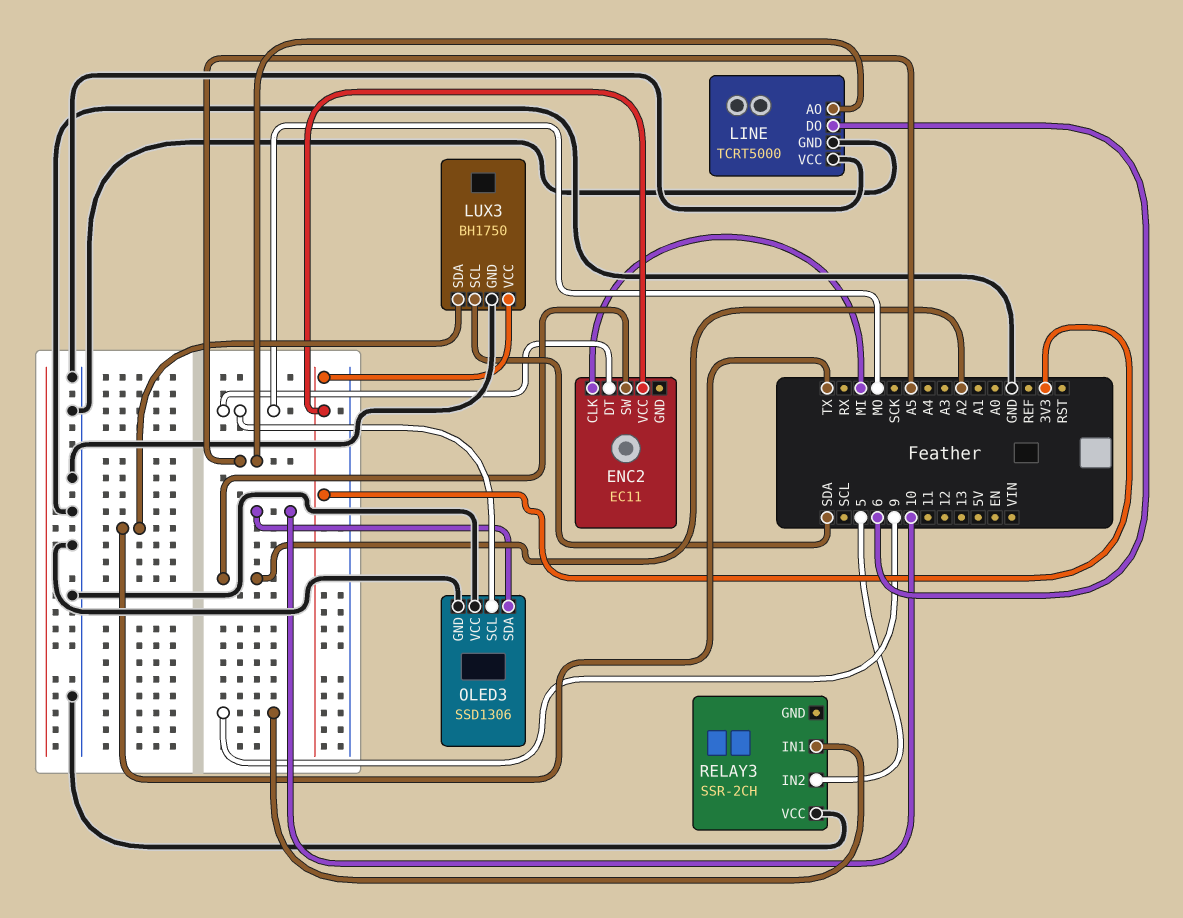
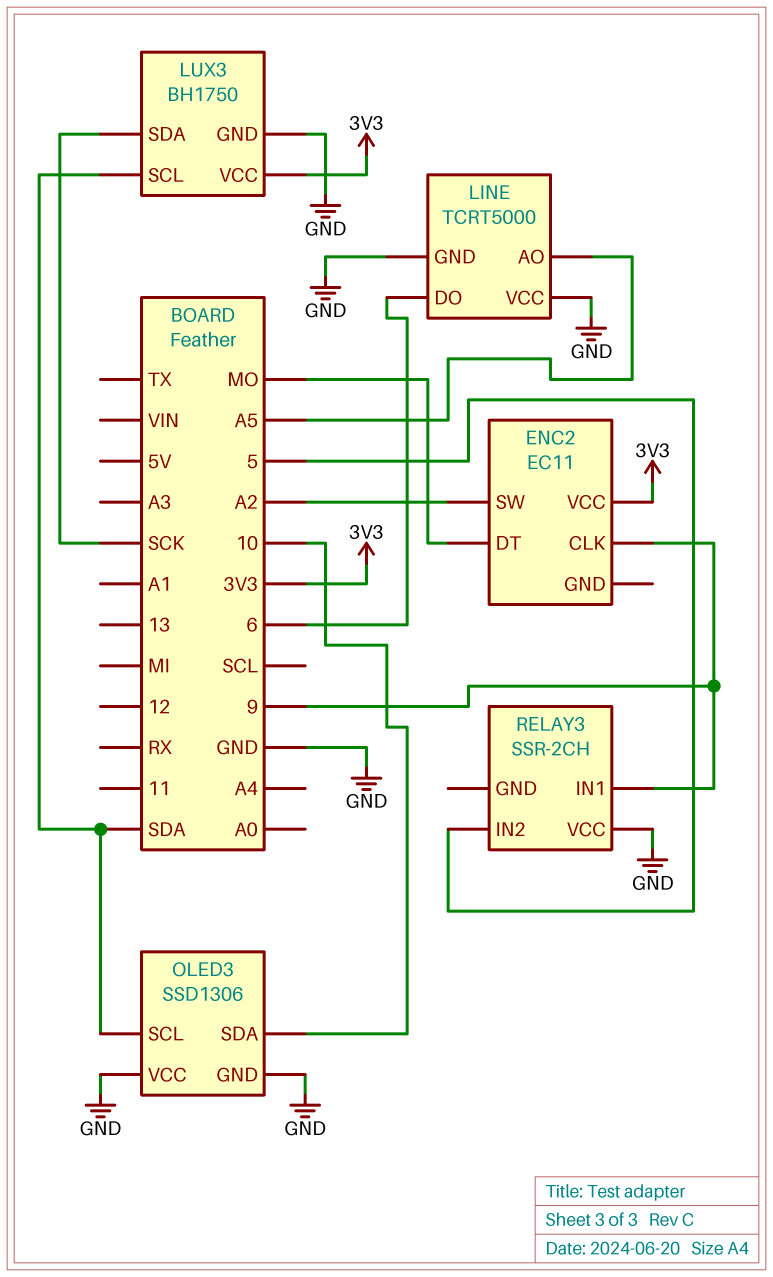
ENC2 pin CLK: MI -> 9
LUX3 pin SDA: TX -> SCK
OLED3 pin SCL: MO -> SDA

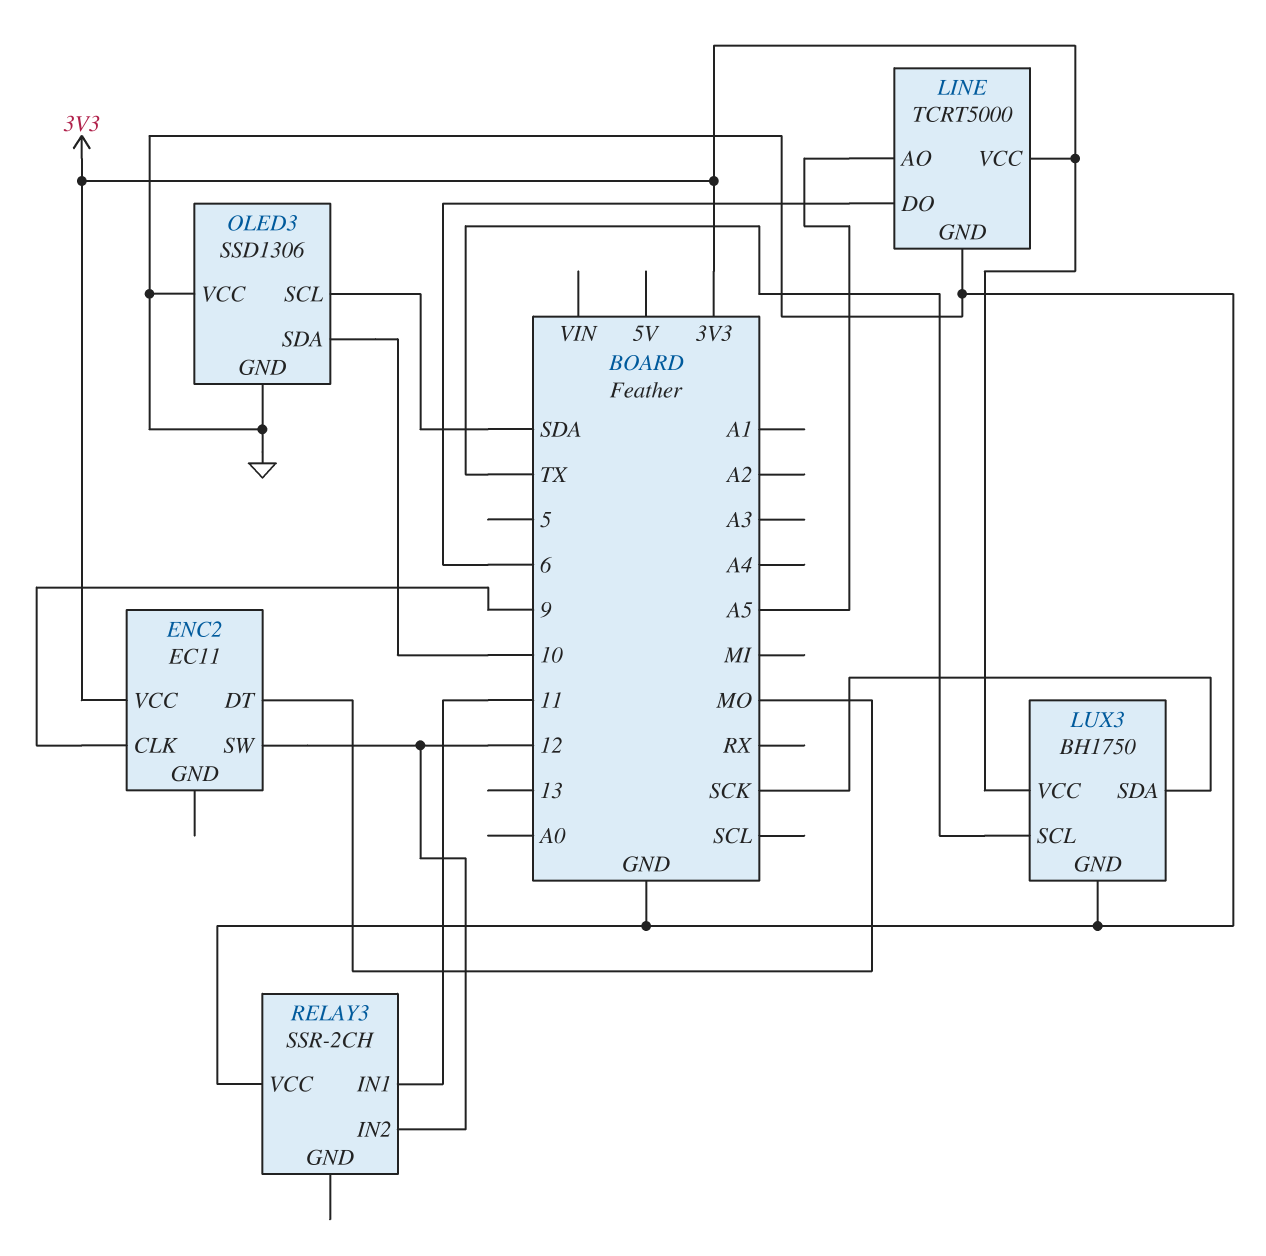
ENC2 pin SW: A2 -> 12
LINE pin VCC: GND -> 3V3
LUX3 pin SCL: SDA -> TX
RELAY3 pin IN1: 9 -> 11
RELAY3 pin IN2: 5 -> 12

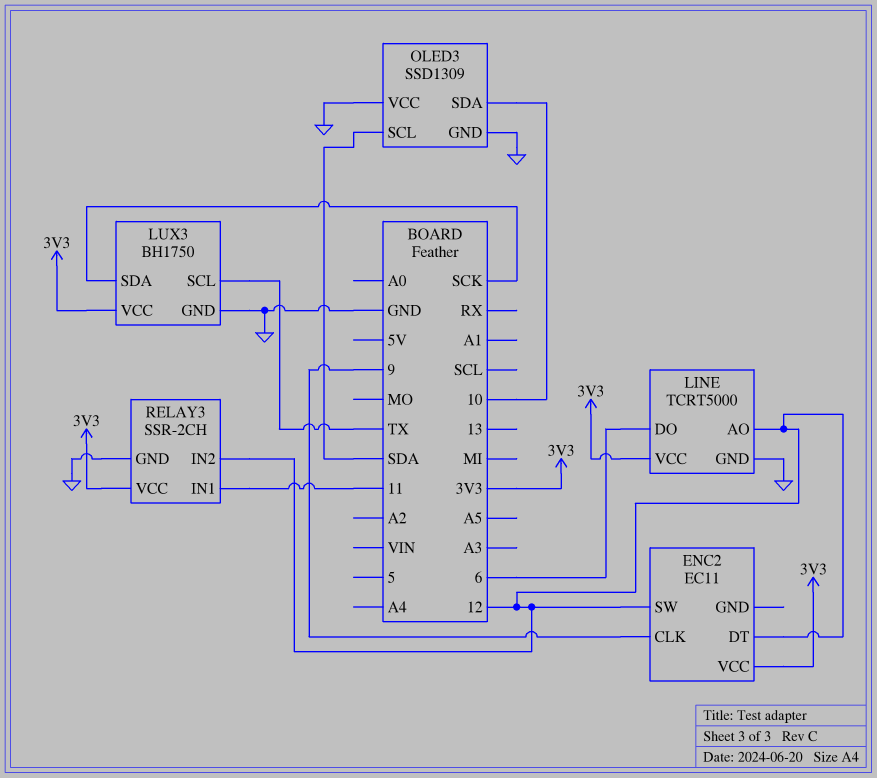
ENC2 pin DT: MO -> 12
LINE pin AO: A5 -> 12
OLED3: SSD1306 -> SSD1309
RELAY3 pin GND: none -> GND
RELAY3 pin VCC: GND -> 3V3

